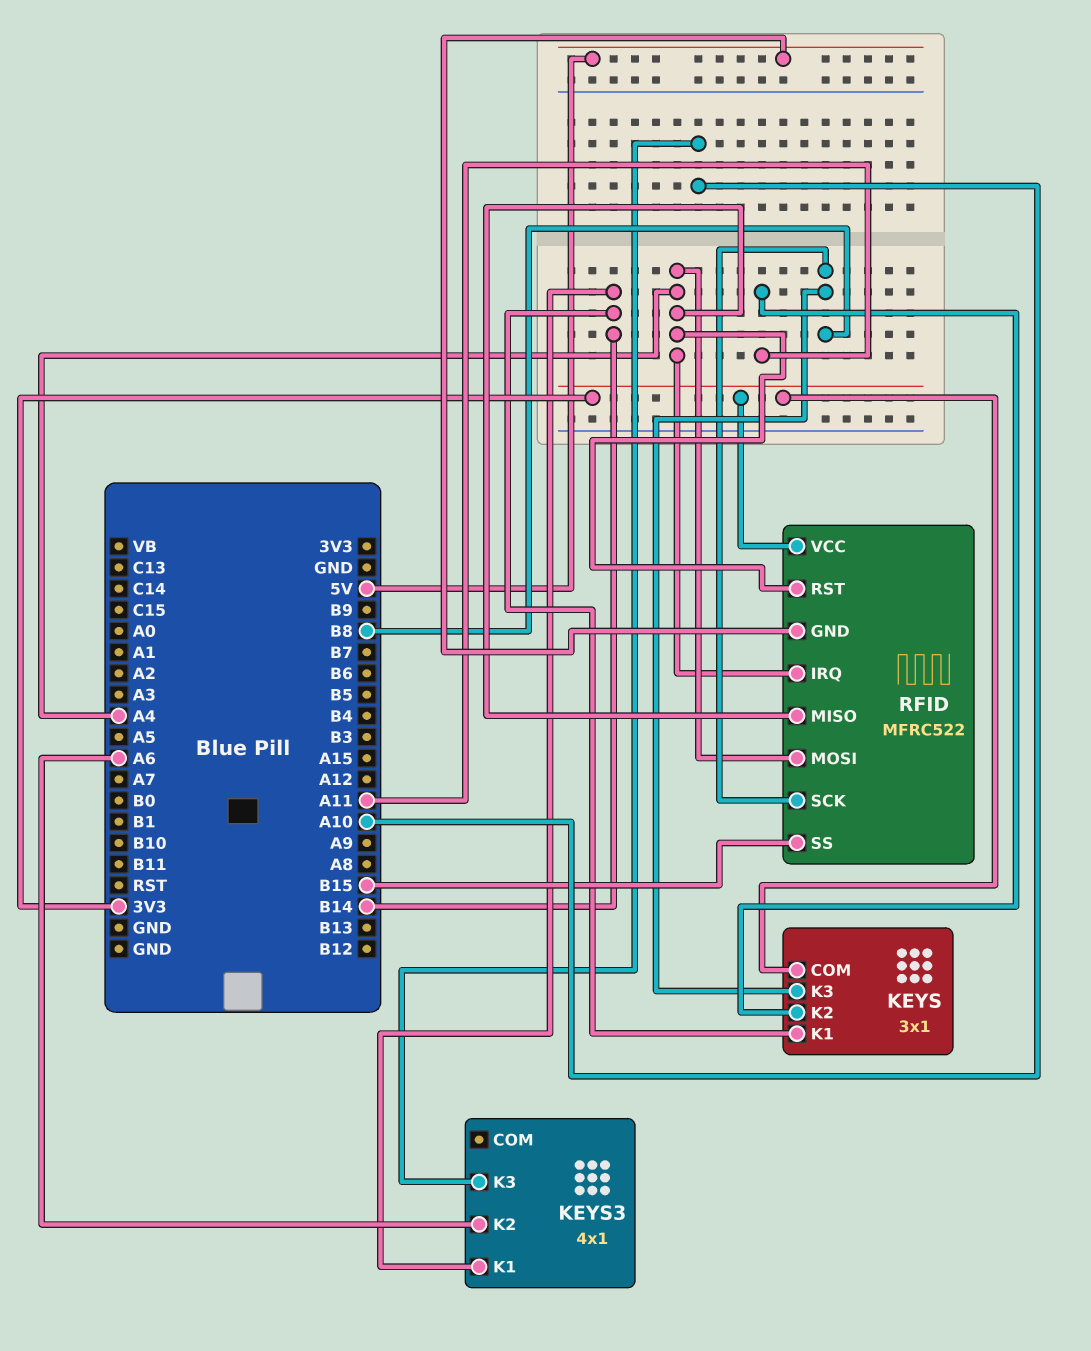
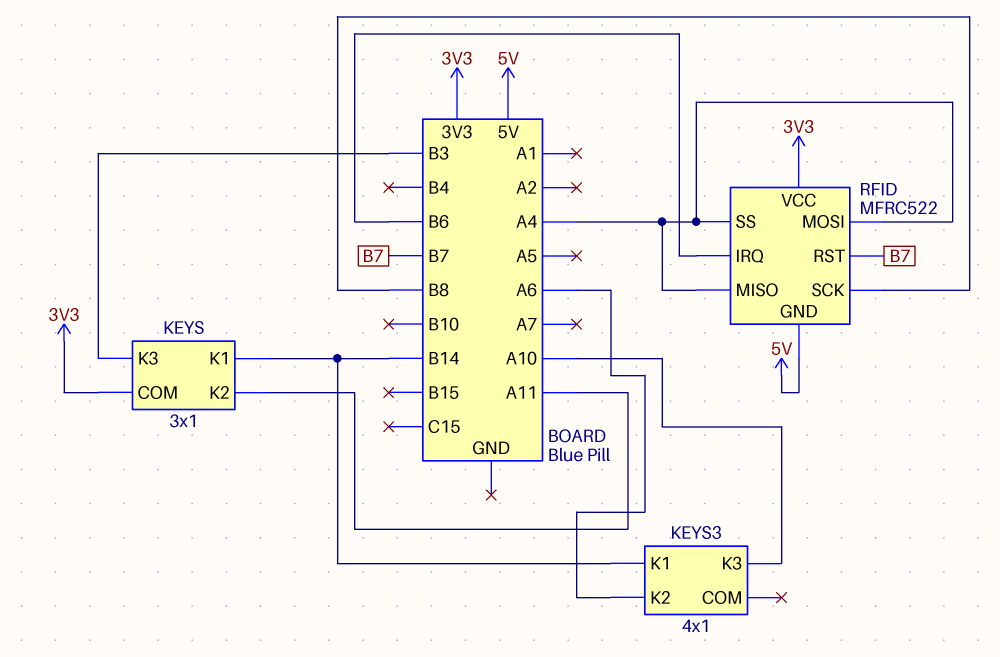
KEYS pin K3: B8 -> B3
RFID pin IRQ: A4 -> B6
RFID pin RST: A4 -> B7
RFID pin SS: B15 -> A4

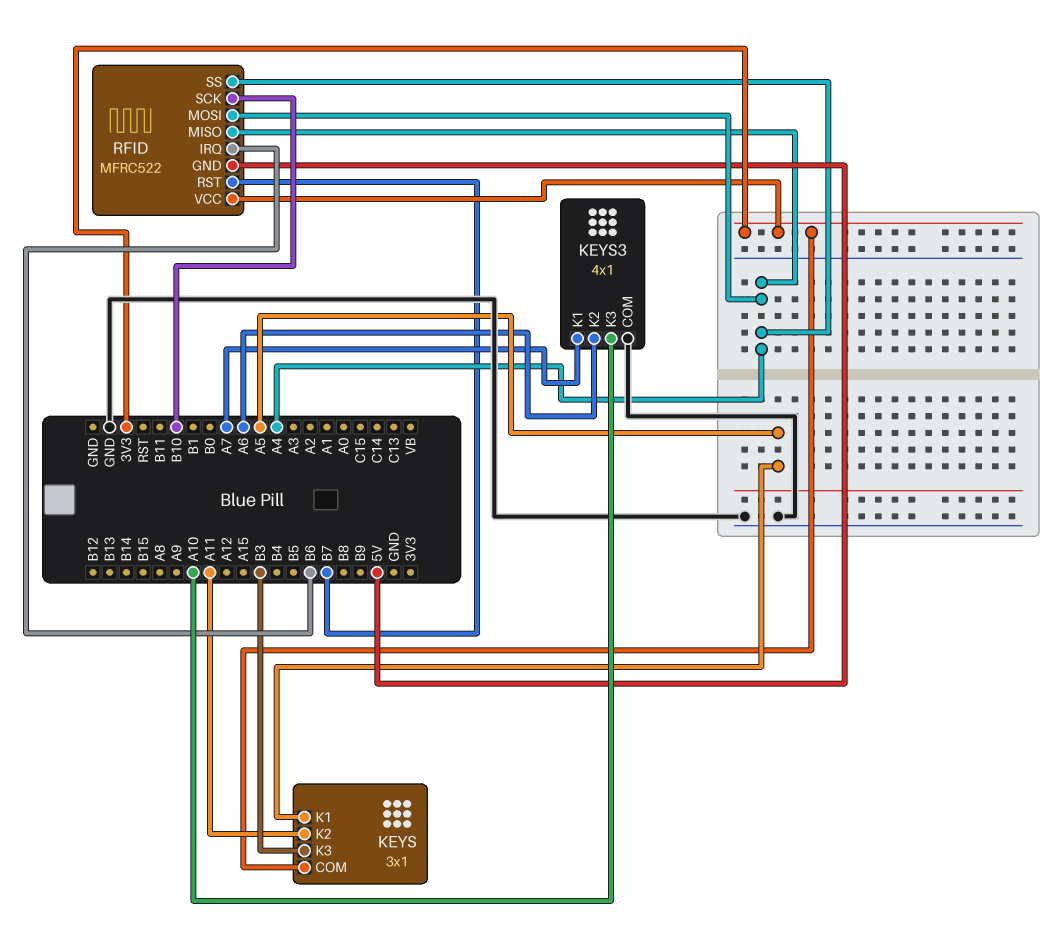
KEYS pin K1: B14 -> A5
KEYS3 pin COM: none -> GND
KEYS3 pin K1: B14 -> A7
RFID pin SCK: B8 -> B10

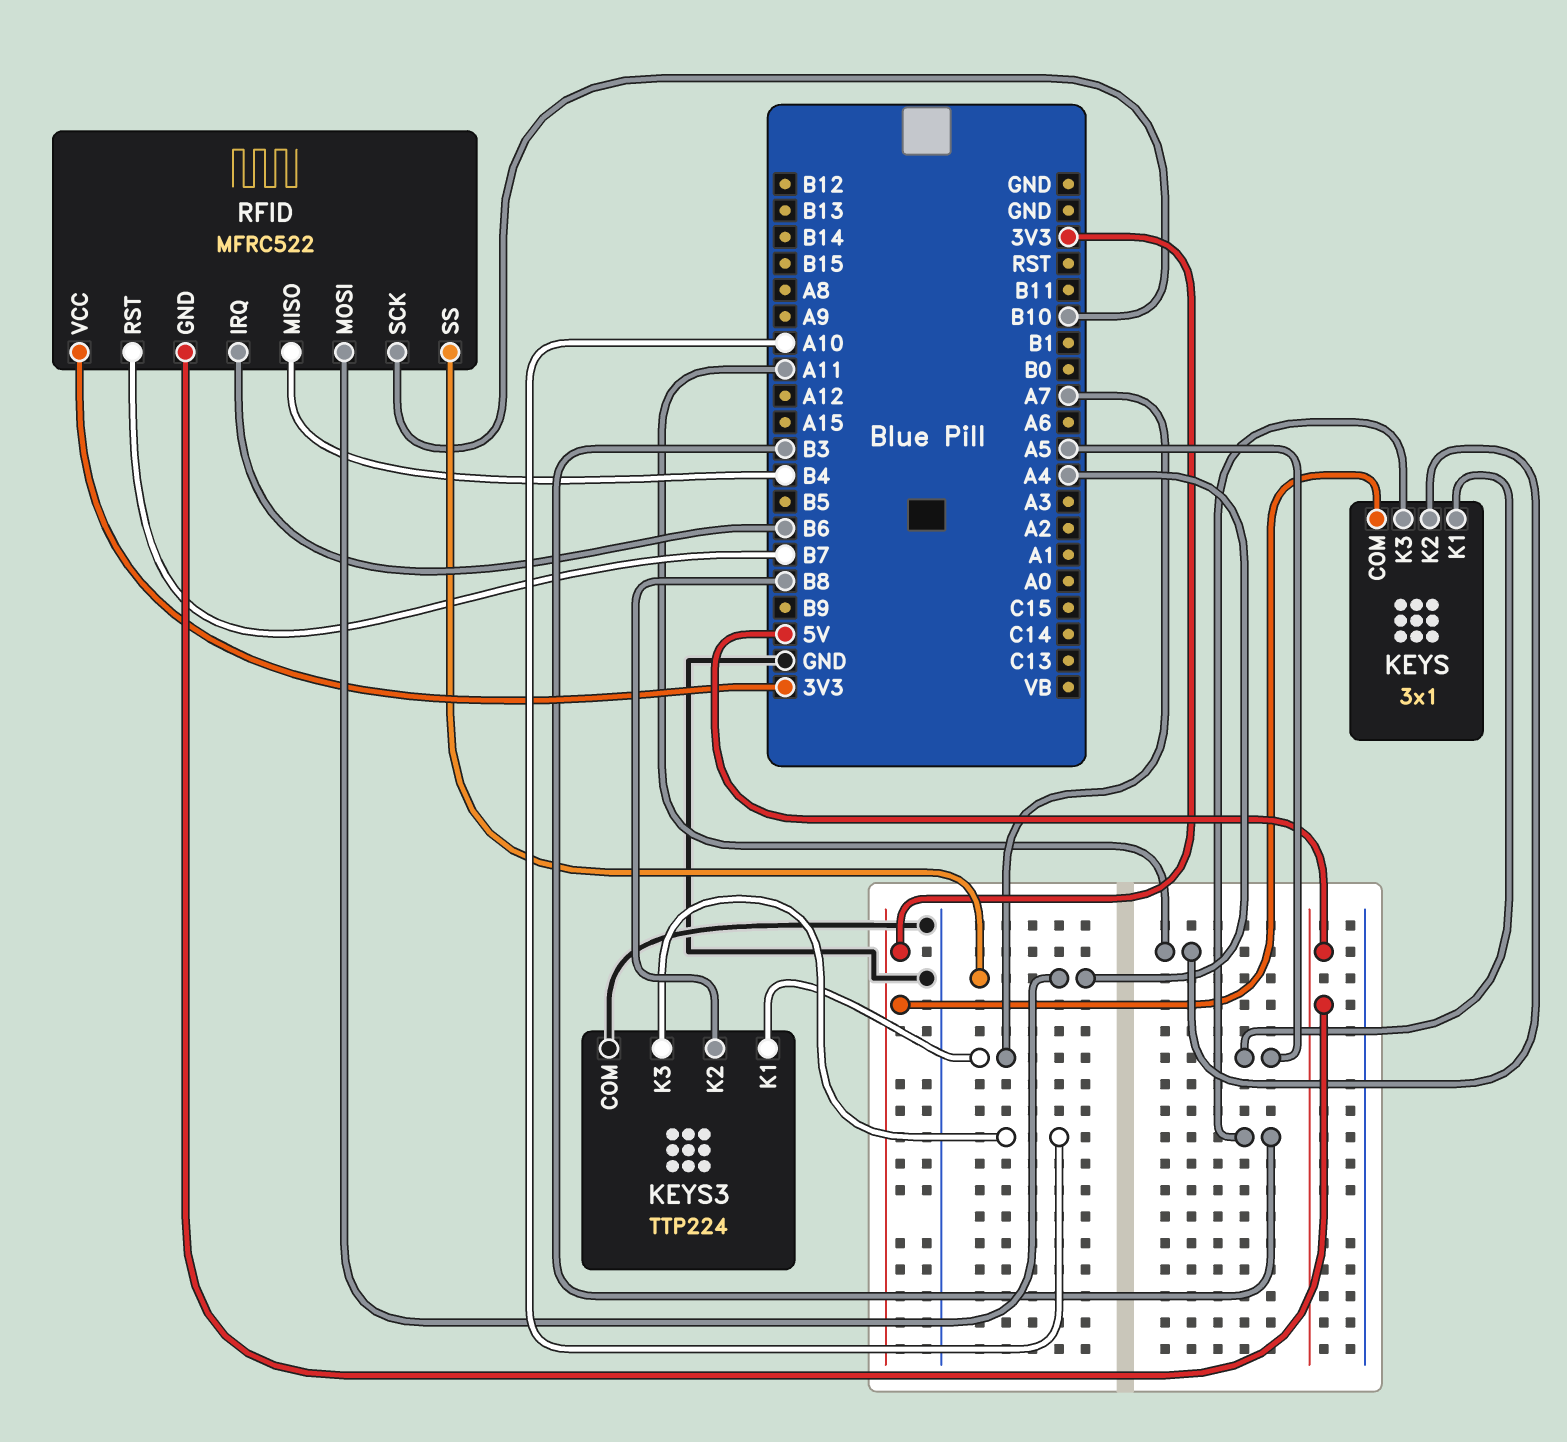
KEYS3: 4x1 -> TTP224
KEYS3 pin K2: A6 -> B8
RFID pin MISO: A4 -> B4

